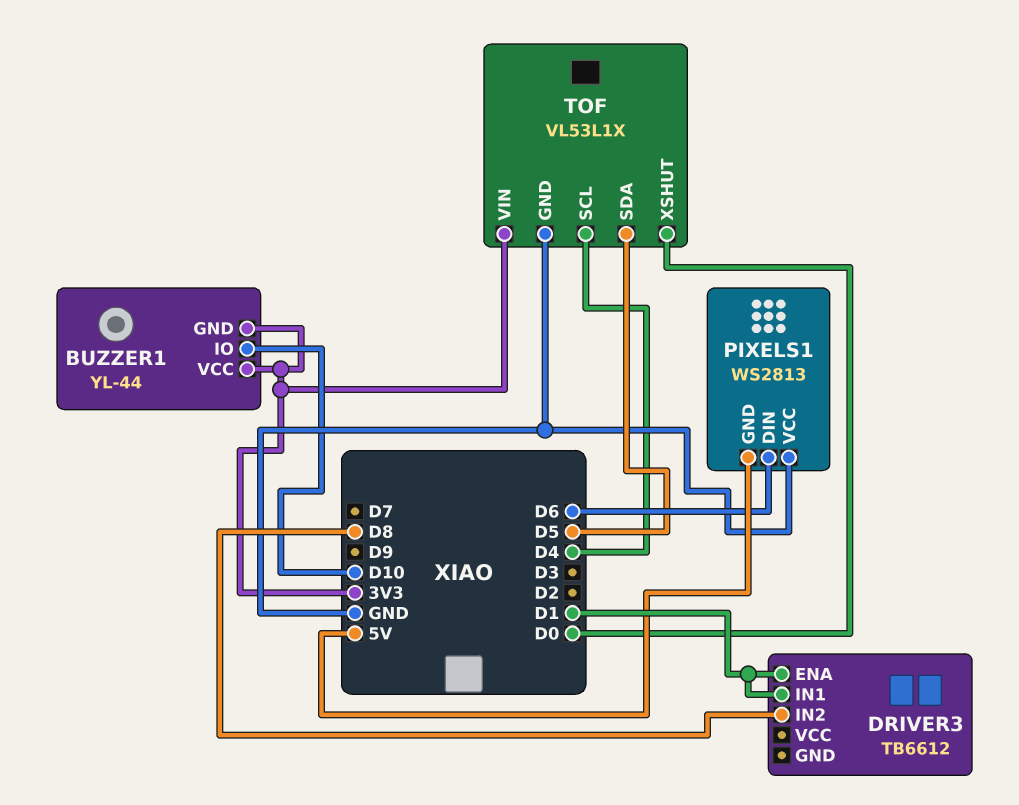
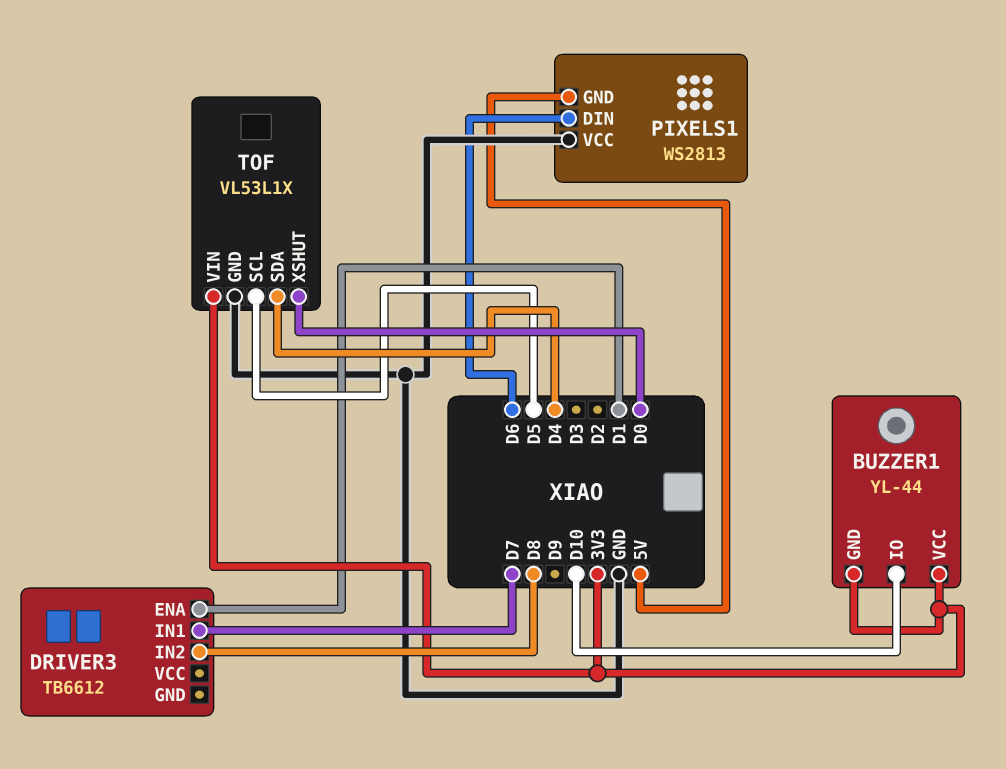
DRIVER3 pin IN1: D1 -> D7
TOF pin SCL: D4 -> D5
TOF pin SDA: D5 -> D4

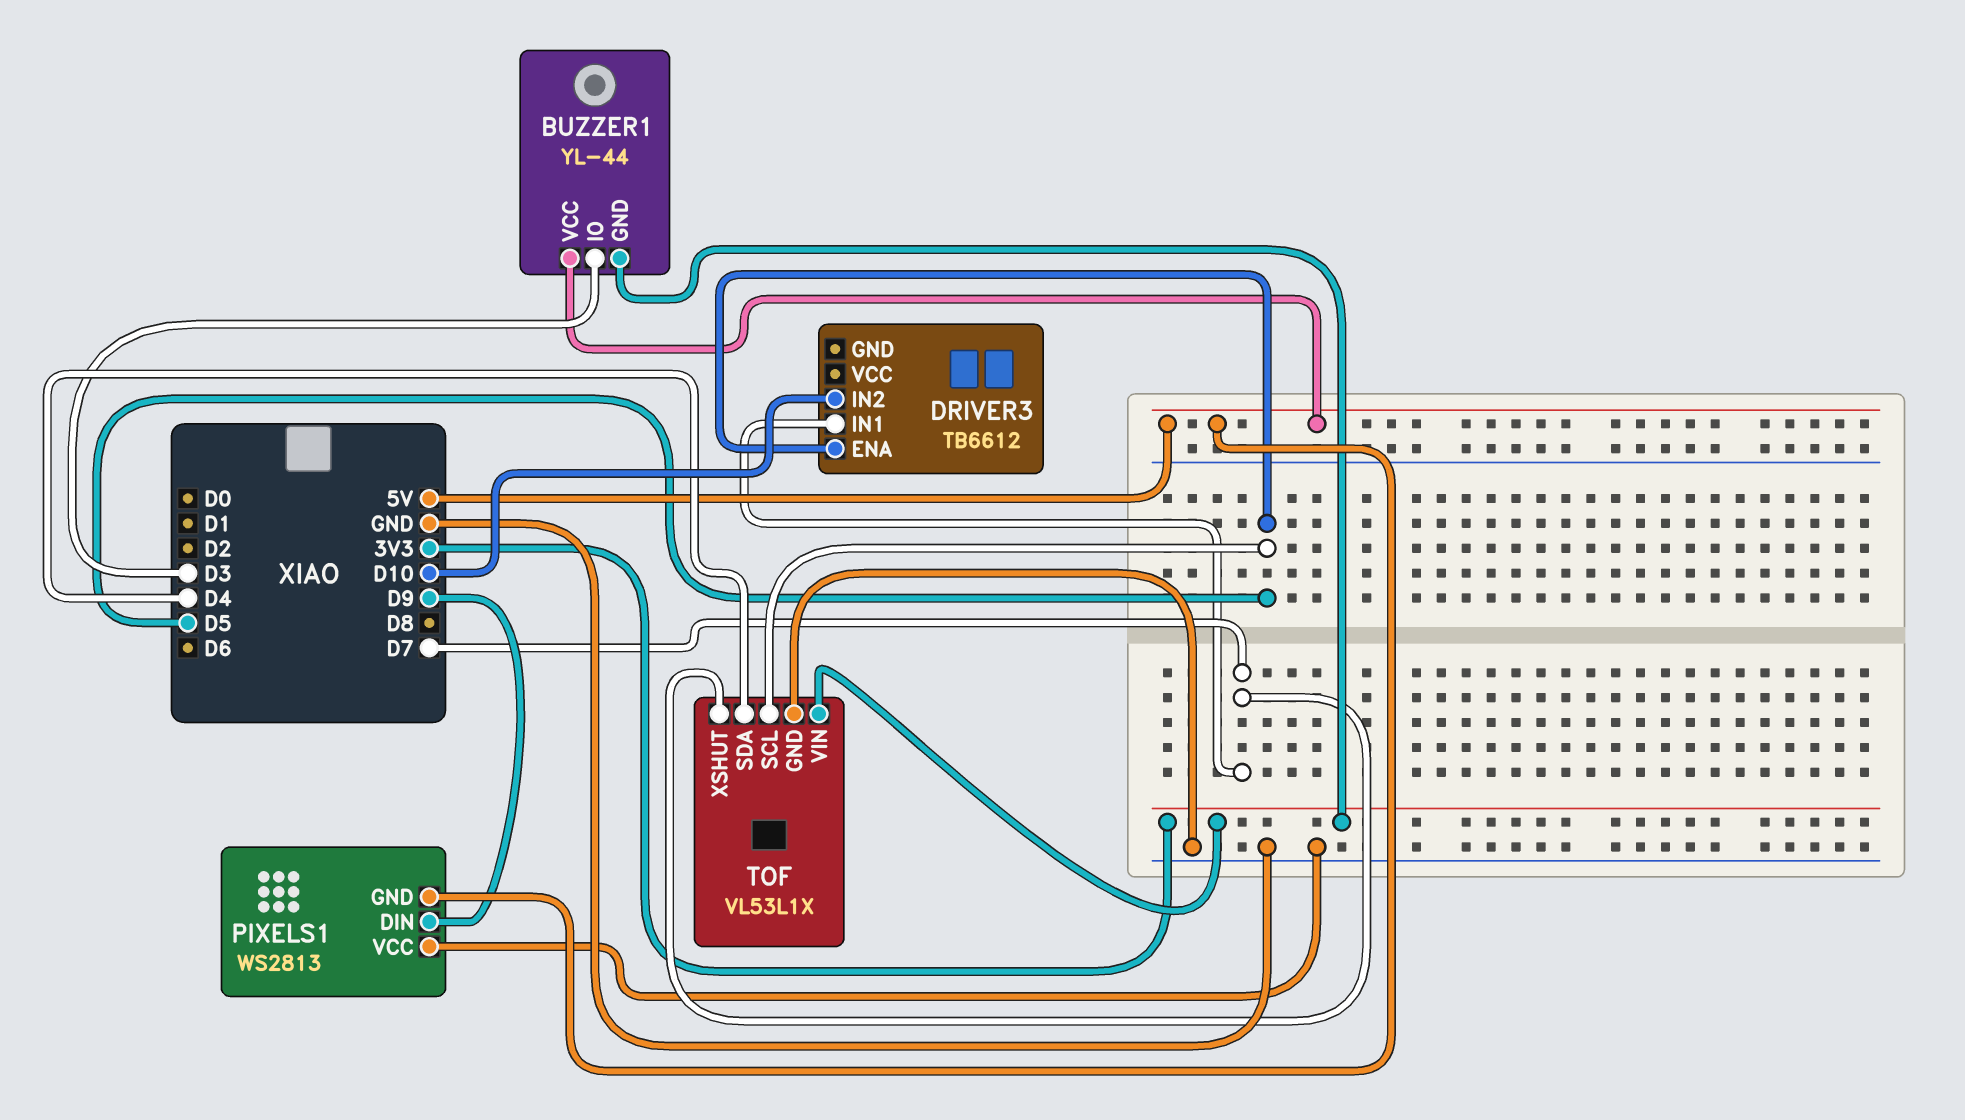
BUZZER1 pin IO: D10 -> D3
BUZZER1 pin VCC: 3V3 -> 5V
DRIVER3 pin ENA: D1 -> D5
DRIVER3 pin IN2: D8 -> D10
PIXELS1 pin DIN: D6 -> D9
TOF pin XSHUT: D0 -> D7

